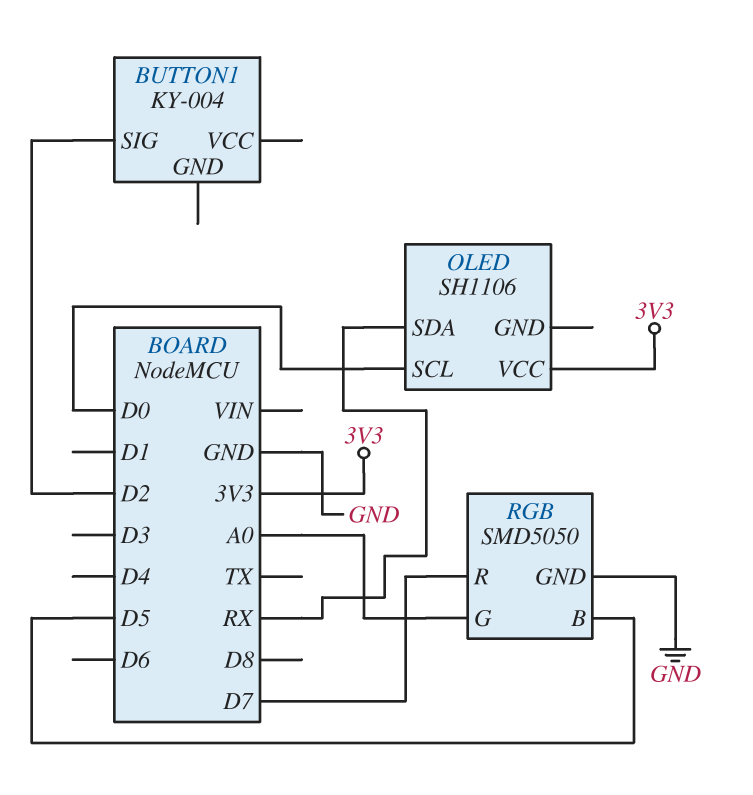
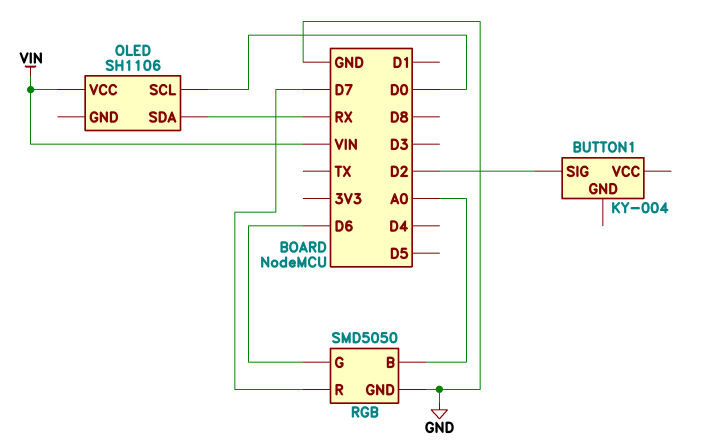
OLED pin VCC: 3V3 -> VIN
RGB pin B: D5 -> A0
RGB pin G: A0 -> D6

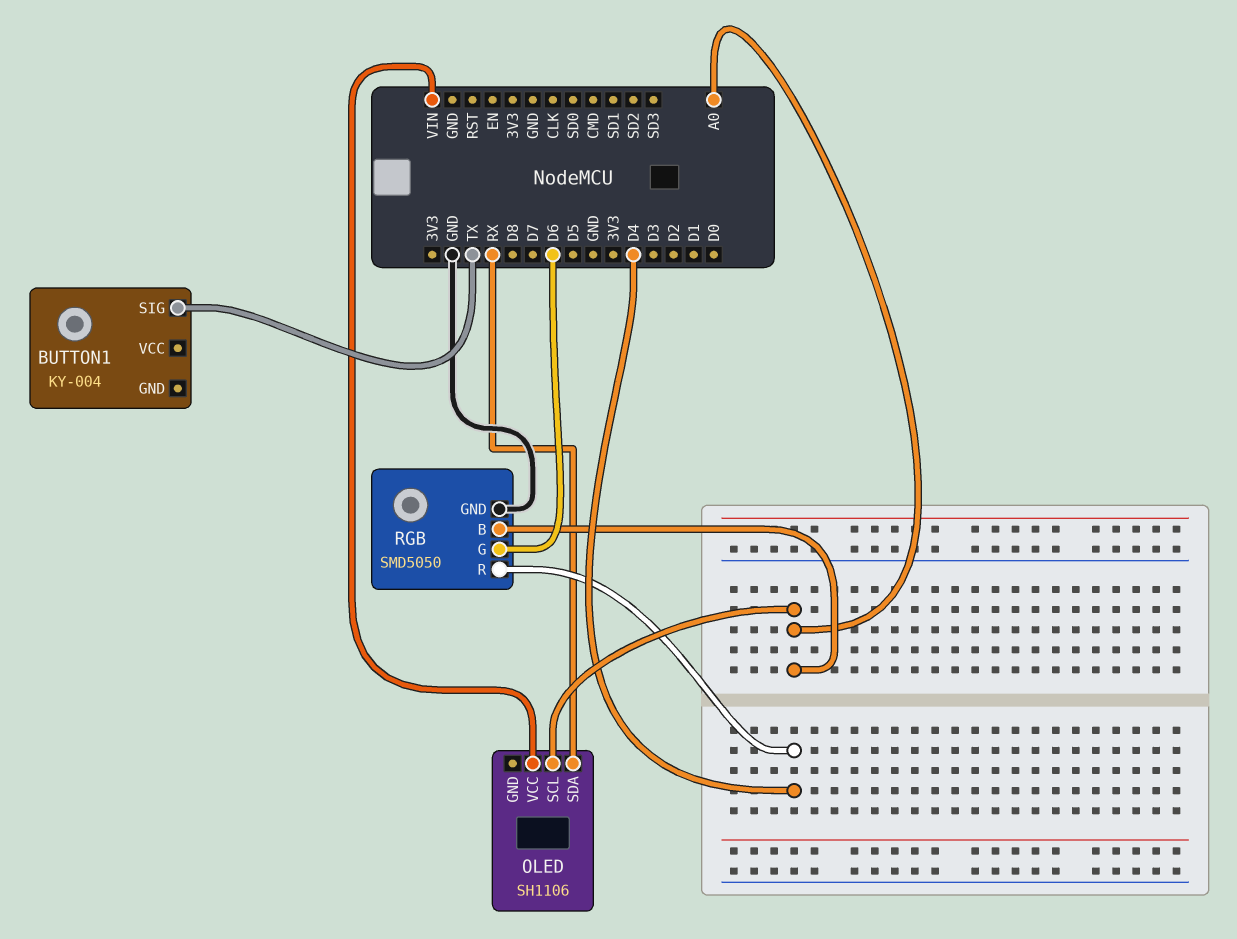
BUTTON1 pin SIG: D2 -> TX
OLED pin SCL: D0 -> A0
RGB pin R: D7 -> D4

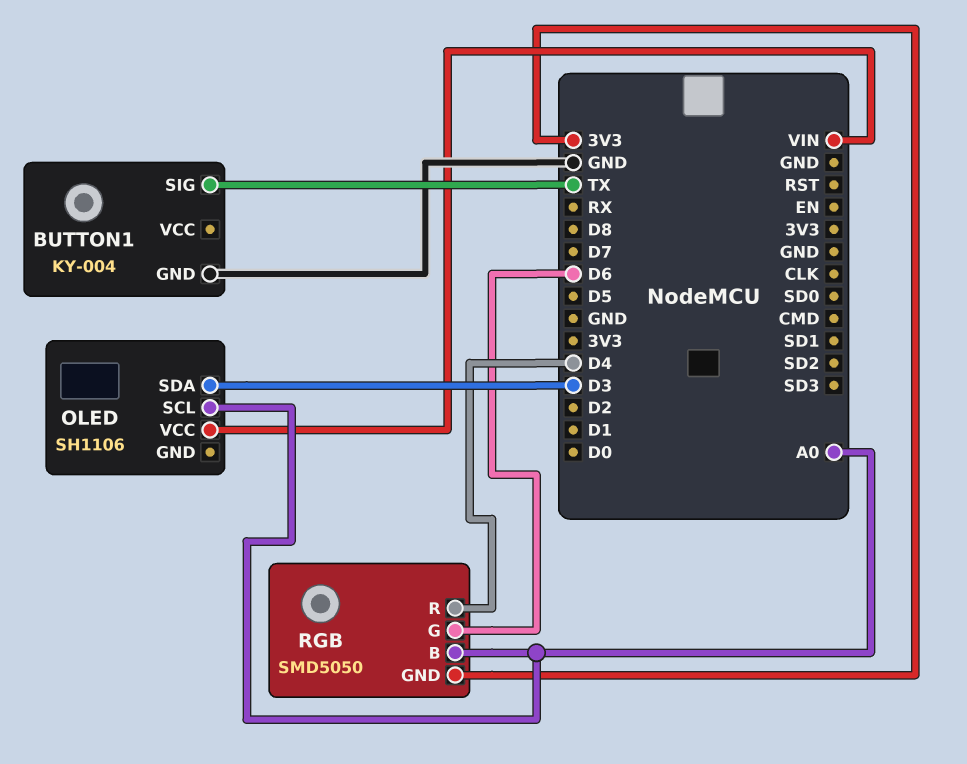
BUTTON1 pin GND: none -> GND
OLED pin SDA: RX -> D3
RGB pin GND: GND -> 3V3

